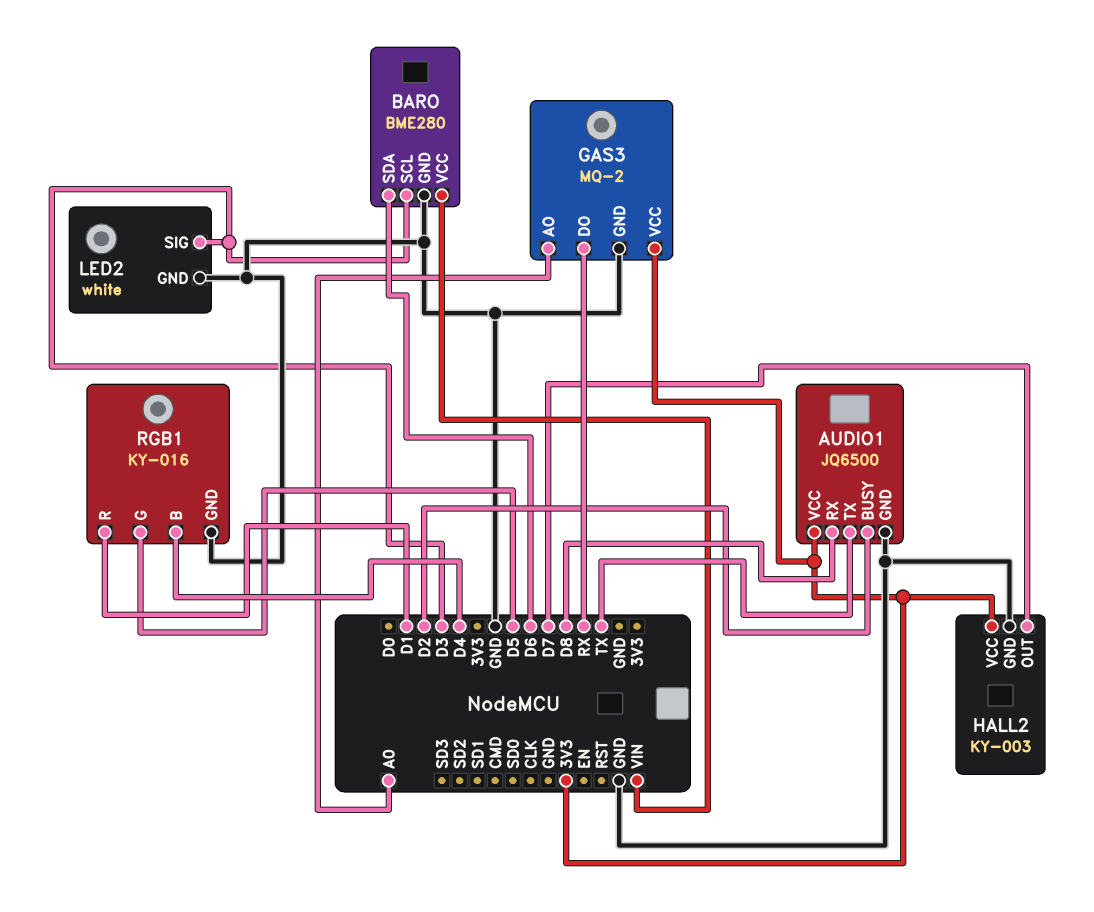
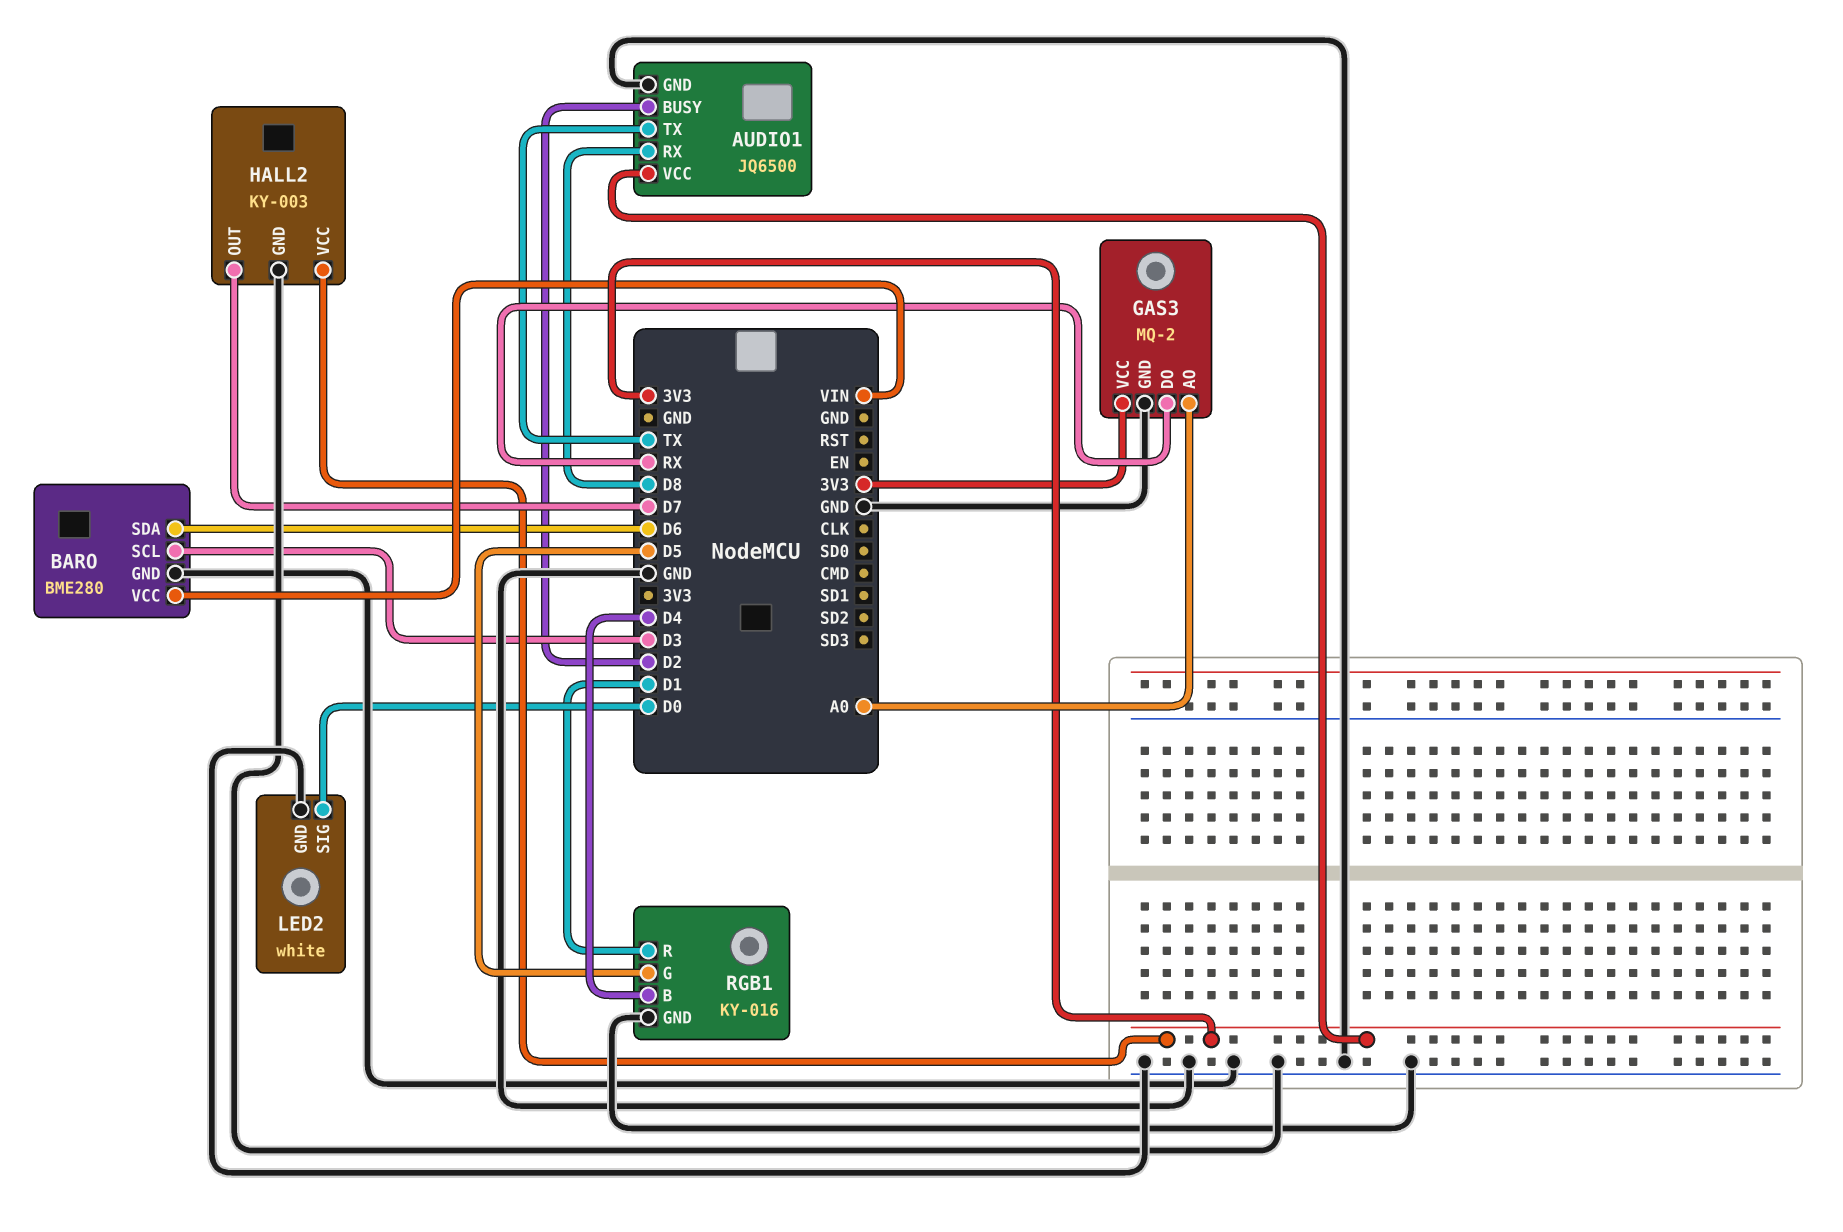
LED2 pin SIG: D3 -> D0

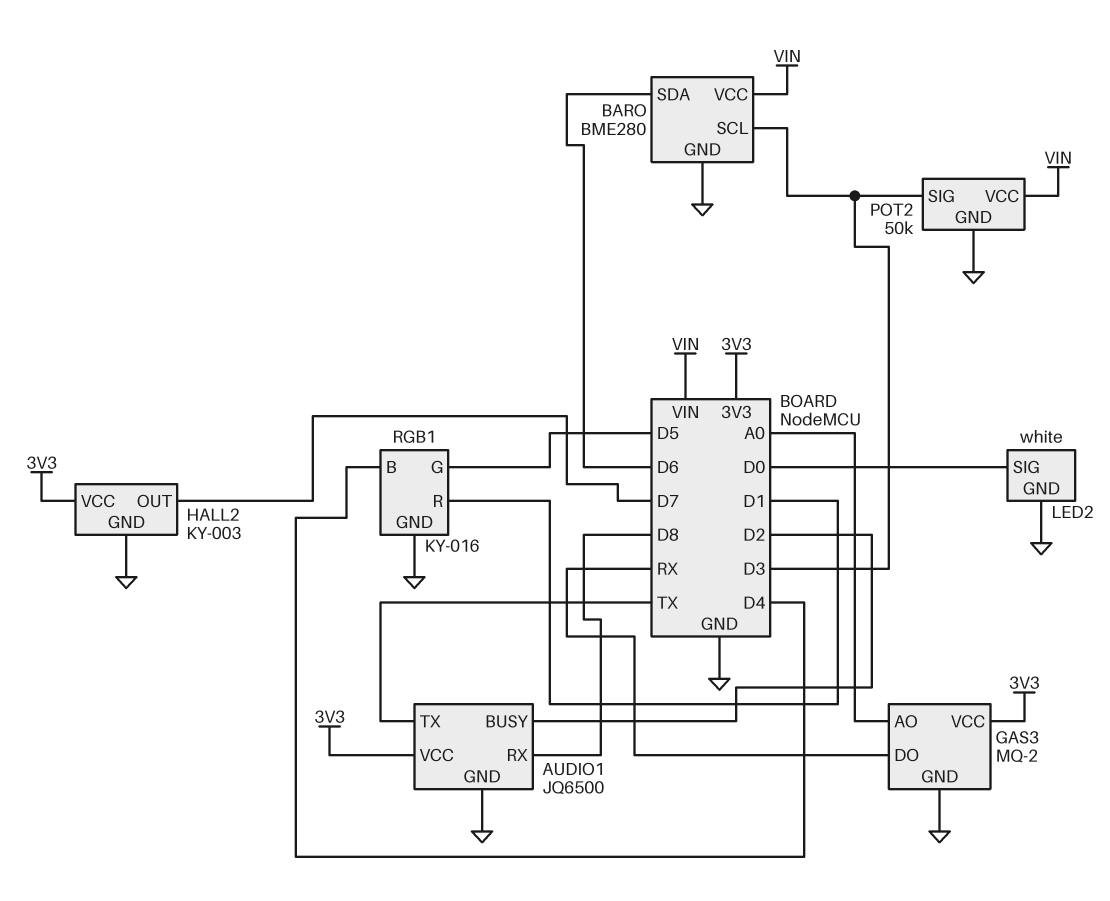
POT2: none -> 50k
POT2 pin GND: none -> GND
POT2 pin SIG: none -> D3
POT2 pin VCC: none -> VIN

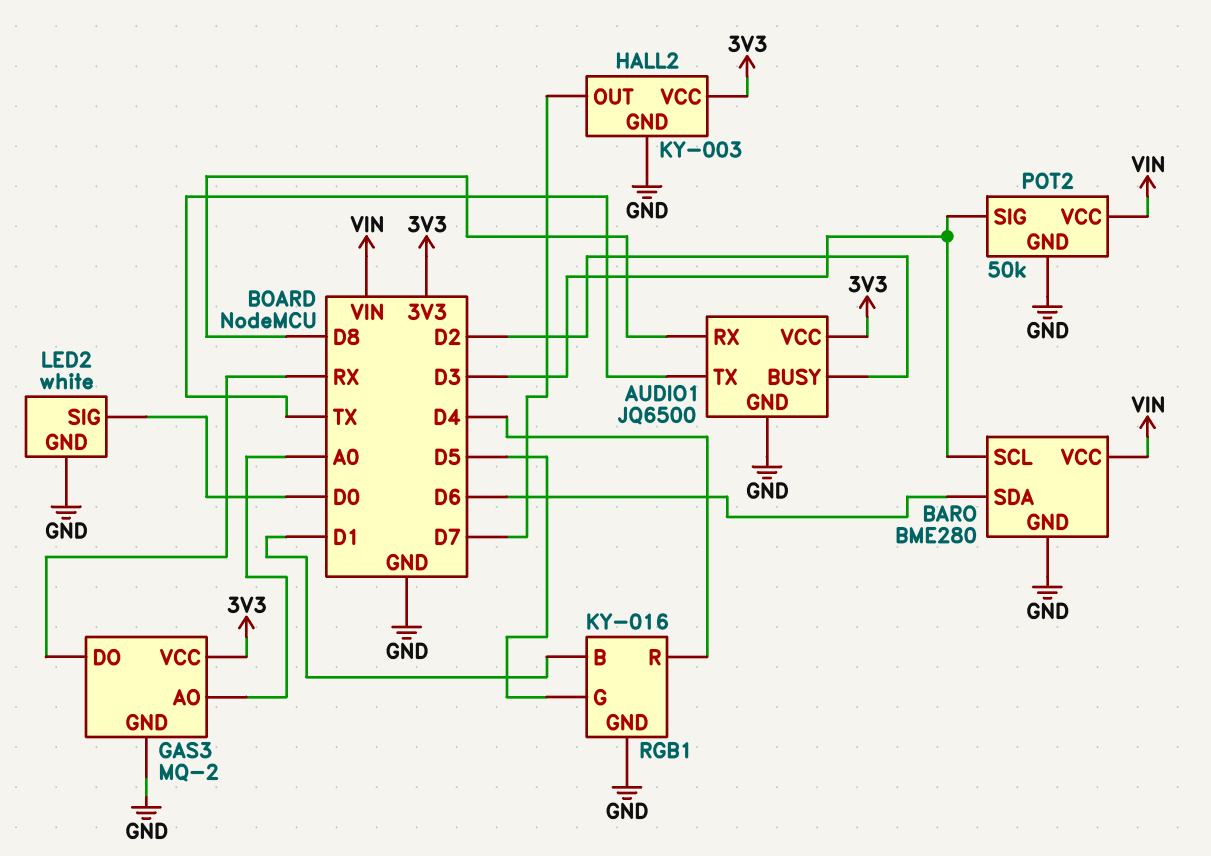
RGB1 pin B: D4 -> D1
RGB1 pin R: D1 -> D4

